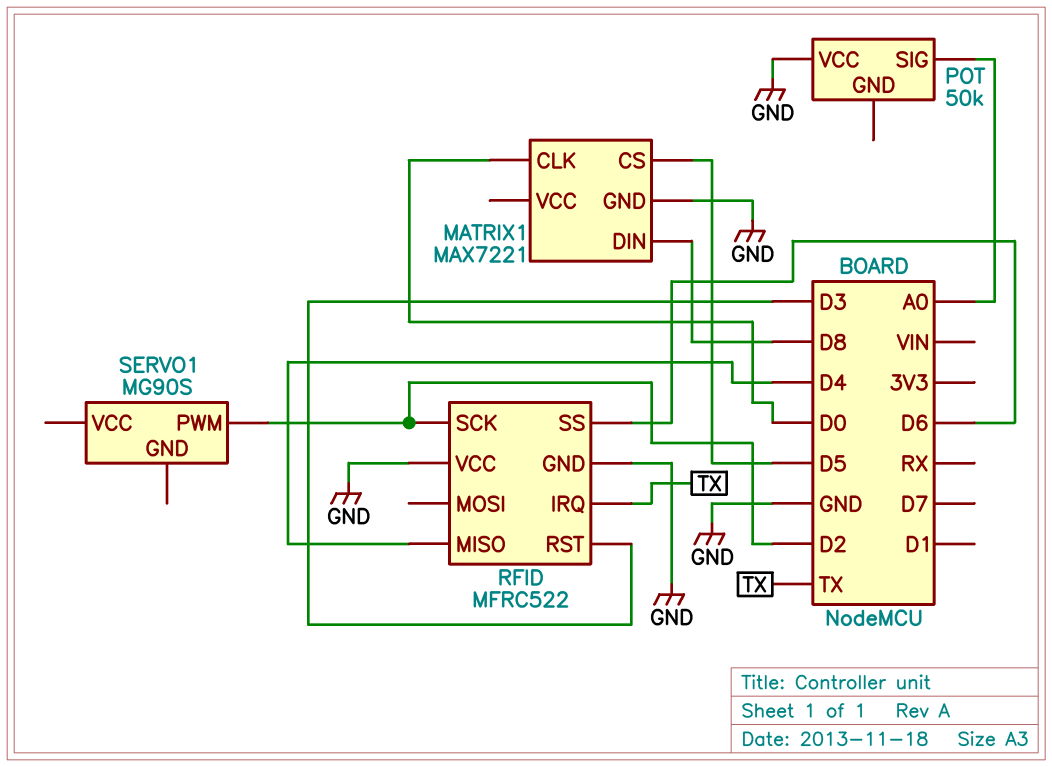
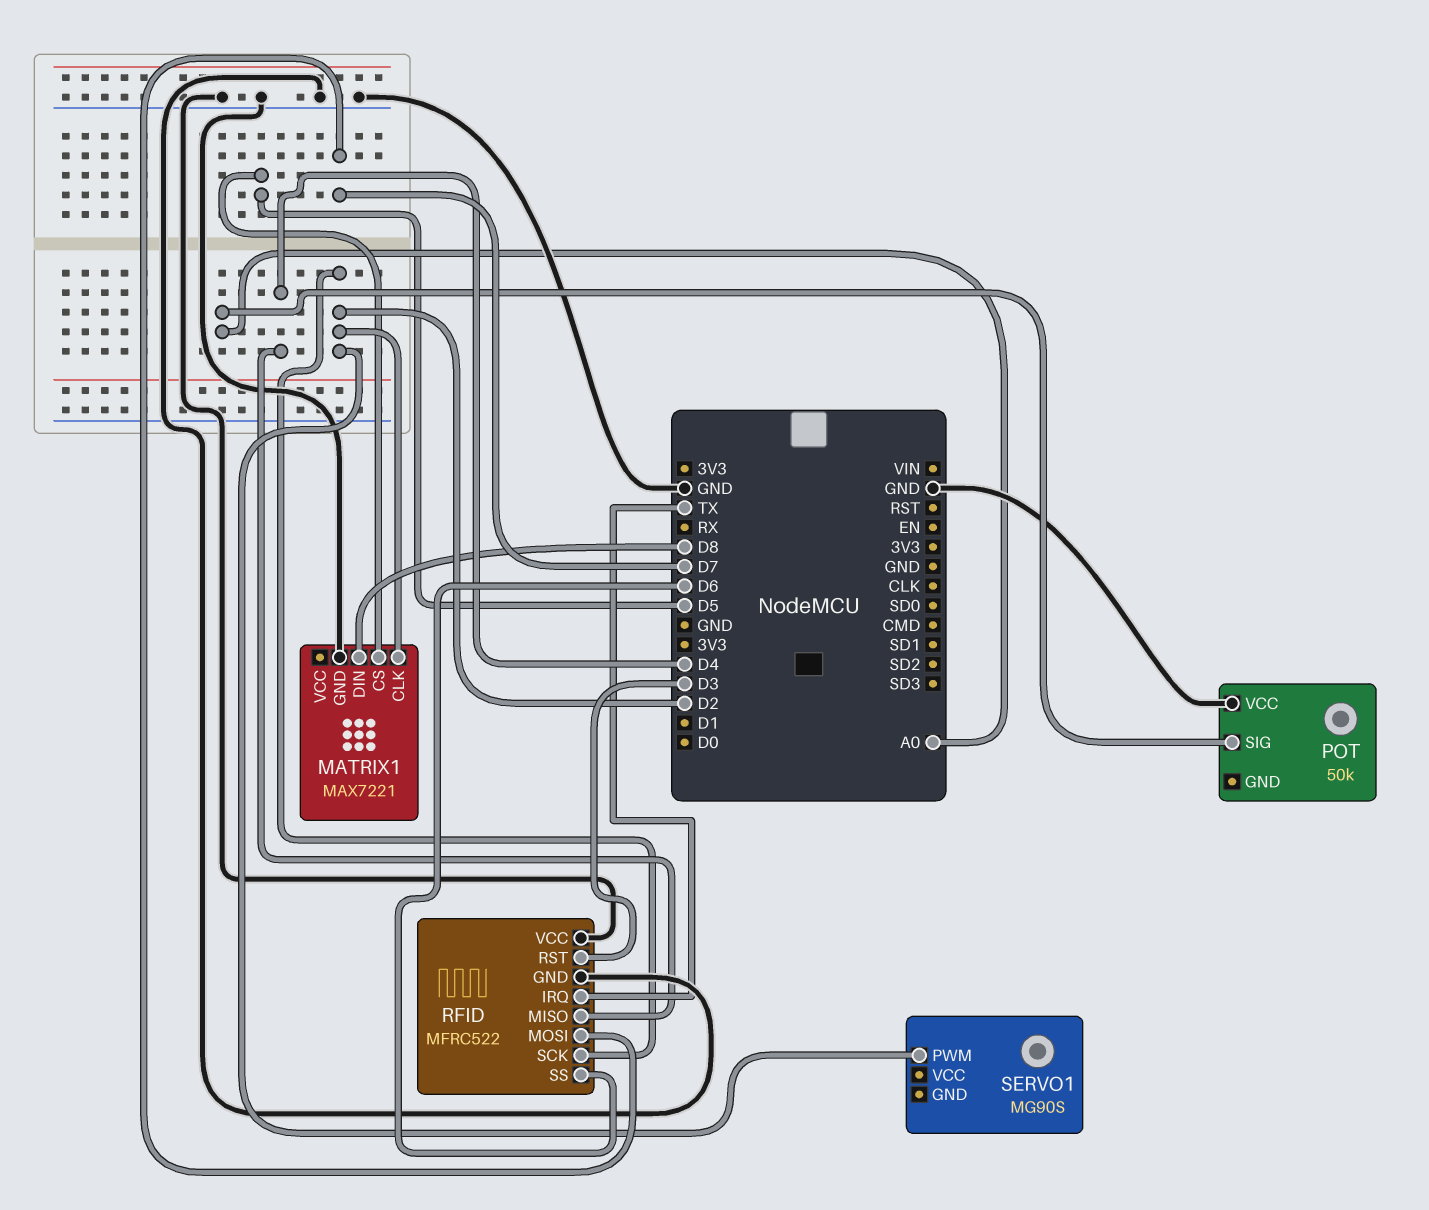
MATRIX1 pin CLK: D0 -> D2
RFID pin MOSI: none -> D7

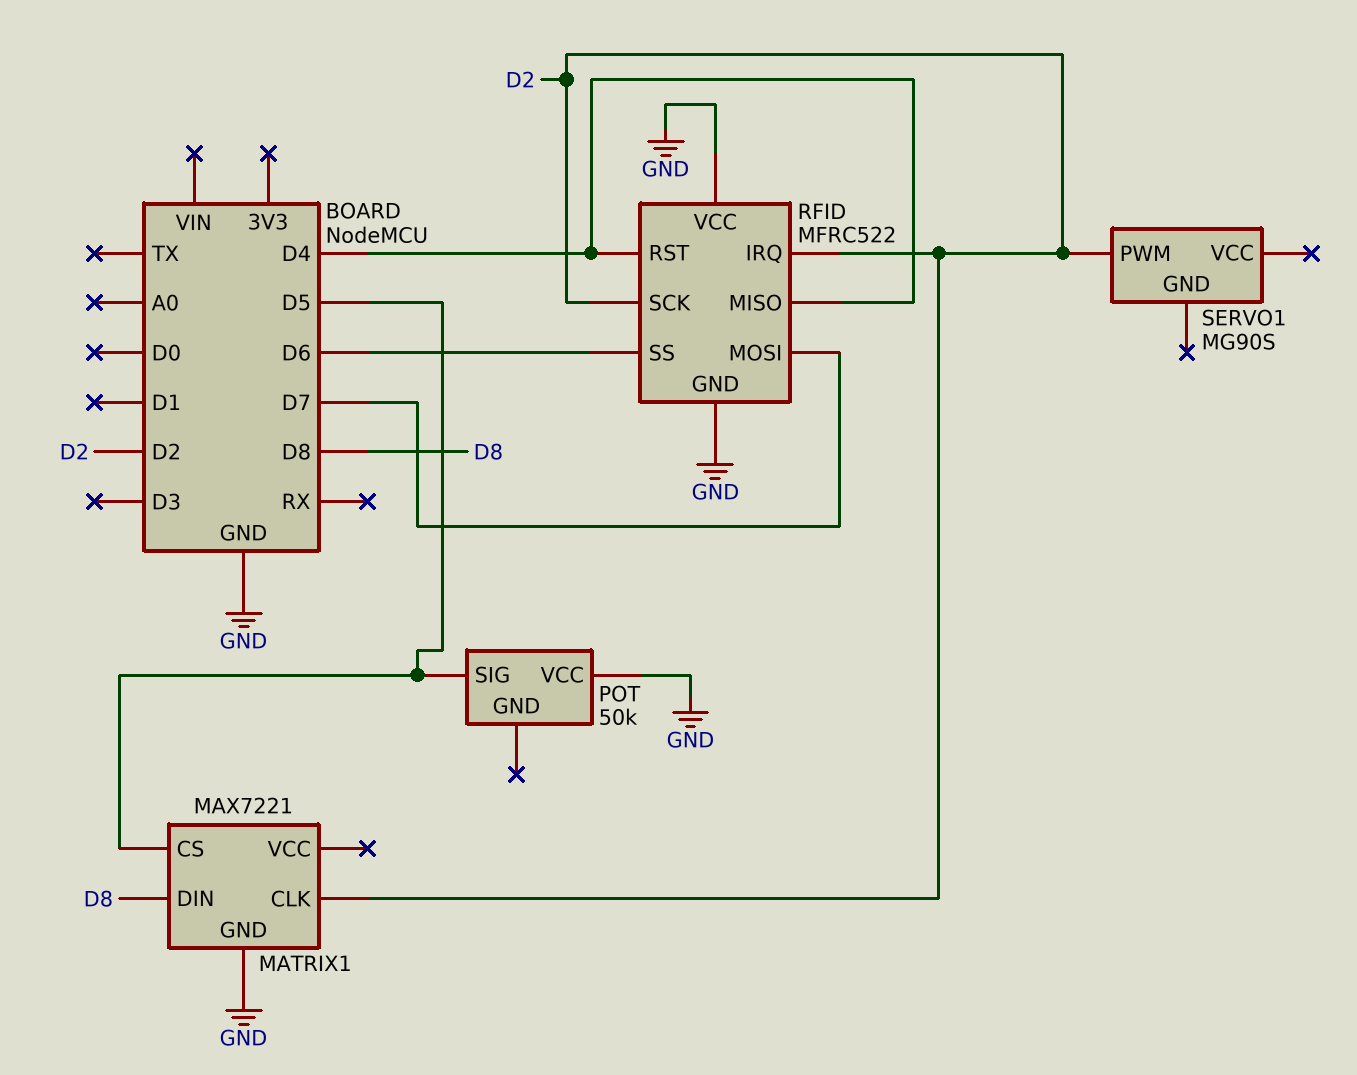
POT pin SIG: A0 -> D5
RFID pin IRQ: TX -> D2
RFID pin RST: D3 -> D4

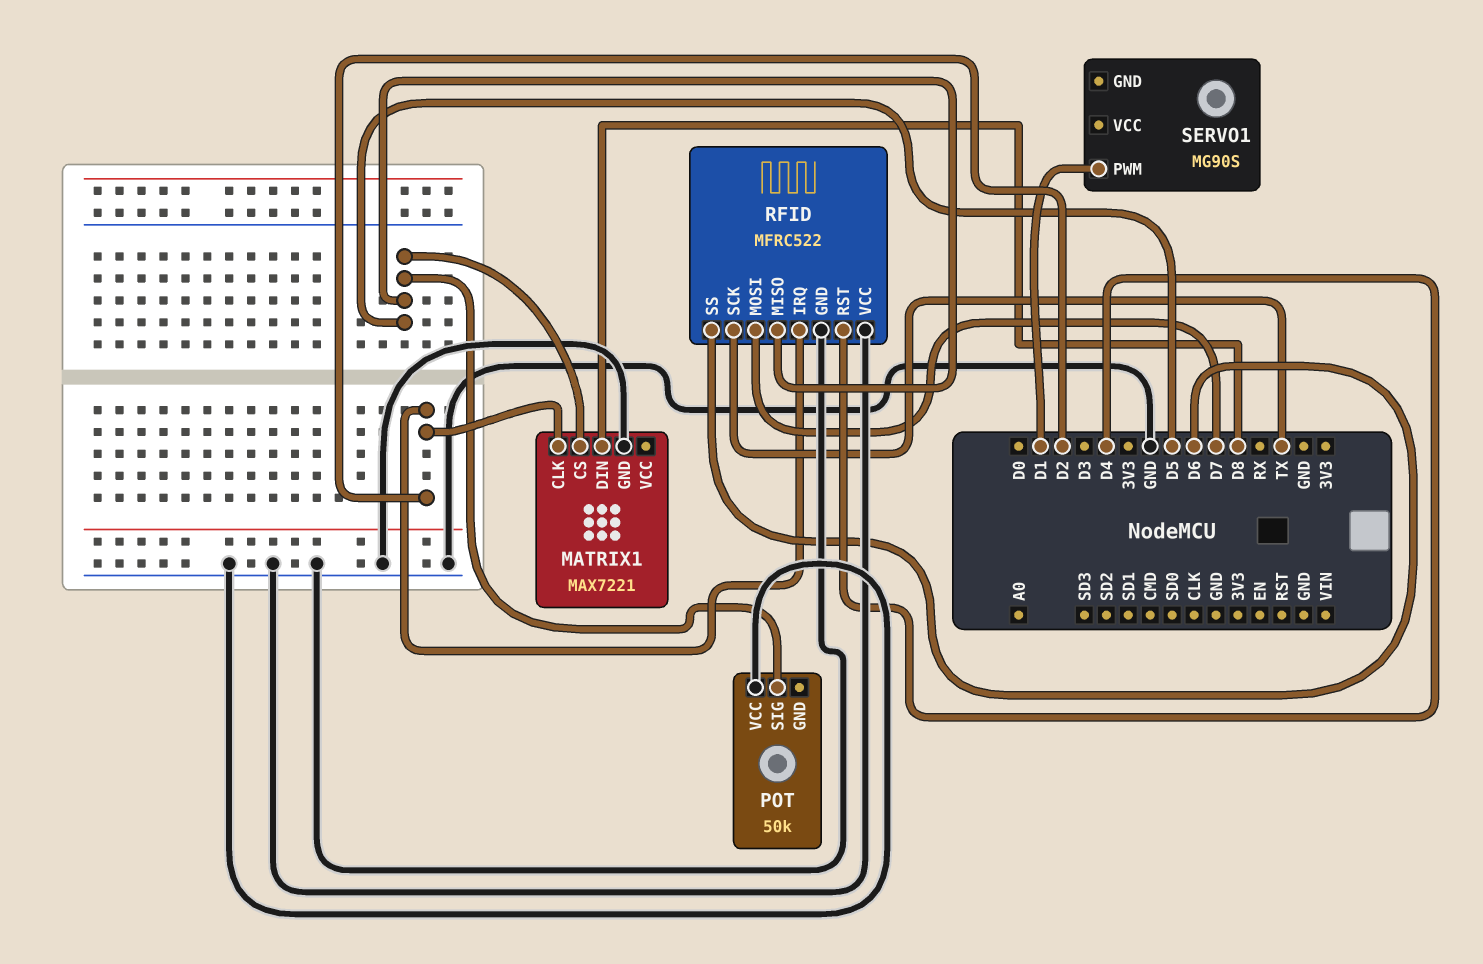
RFID pin MISO: D4 -> D5
RFID pin SCK: D2 -> TX
SERVO1 pin PWM: D2 -> D1

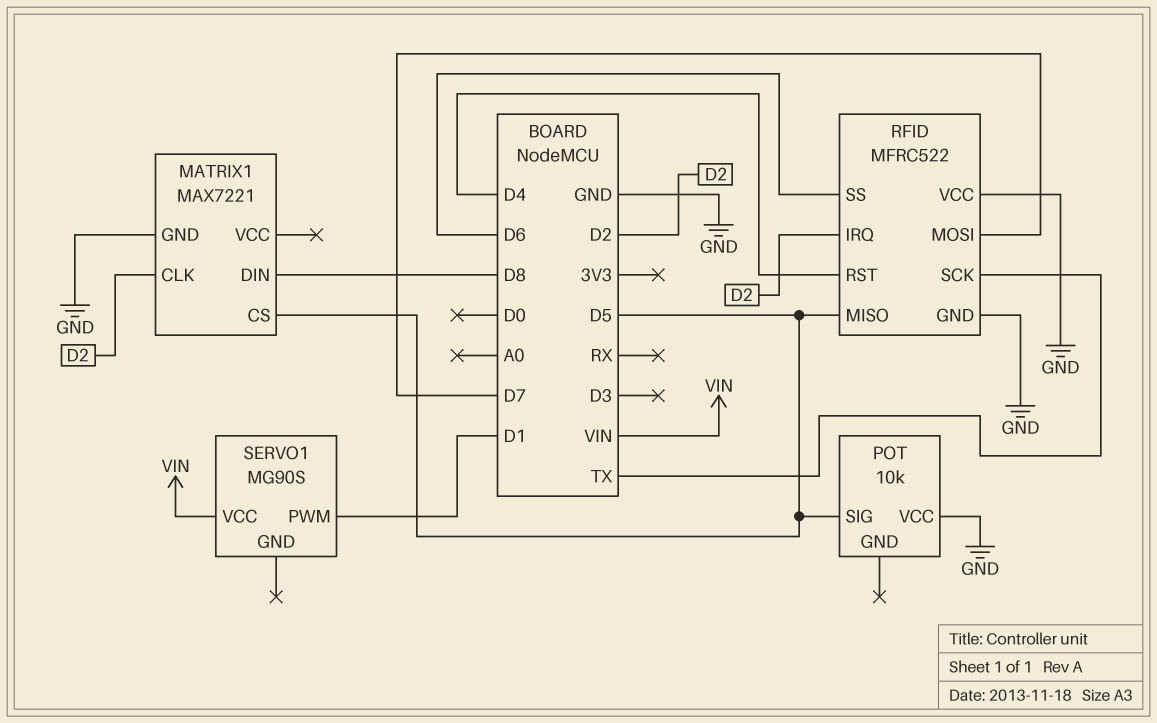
POT: 50k -> 10k
SERVO1 pin VCC: none -> VIN

